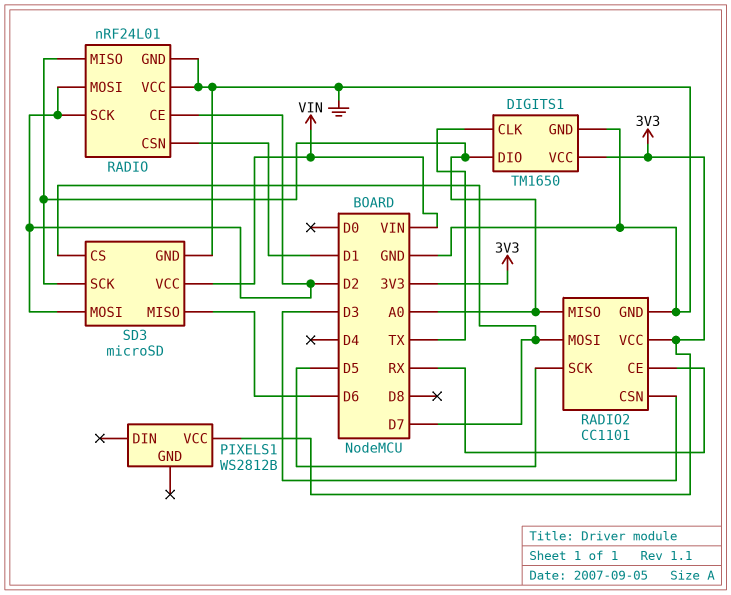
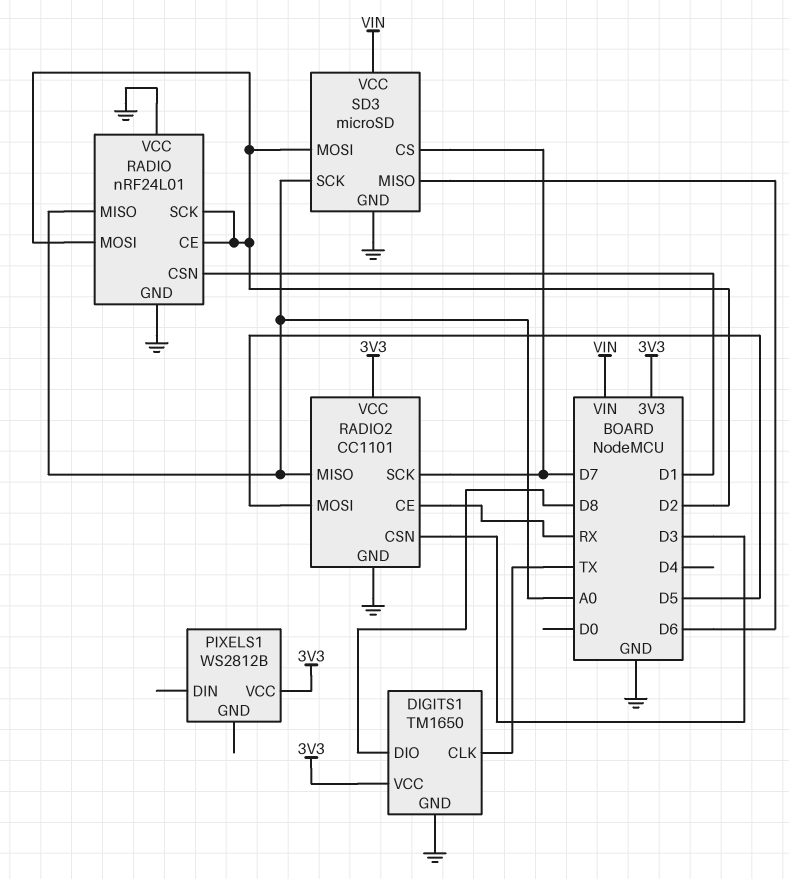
DIGITS1 pin DIO: A0 -> D8
RADIO2 pin MOSI: D7 -> D5
RADIO2 pin SCK: D5 -> D7

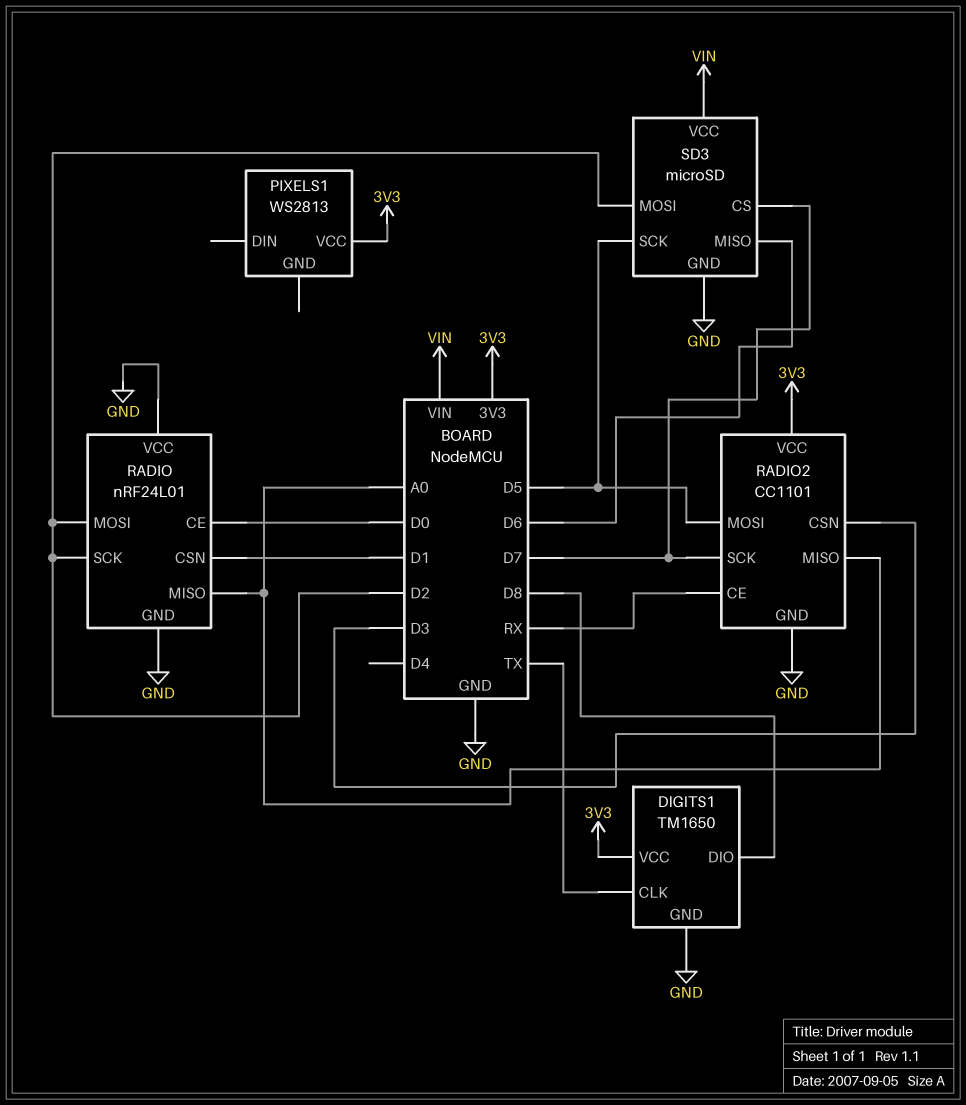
PIXELS1: WS2812B -> WS2813
RADIO pin CE: D2 -> D0
SD3 pin SCK: A0 -> D5

